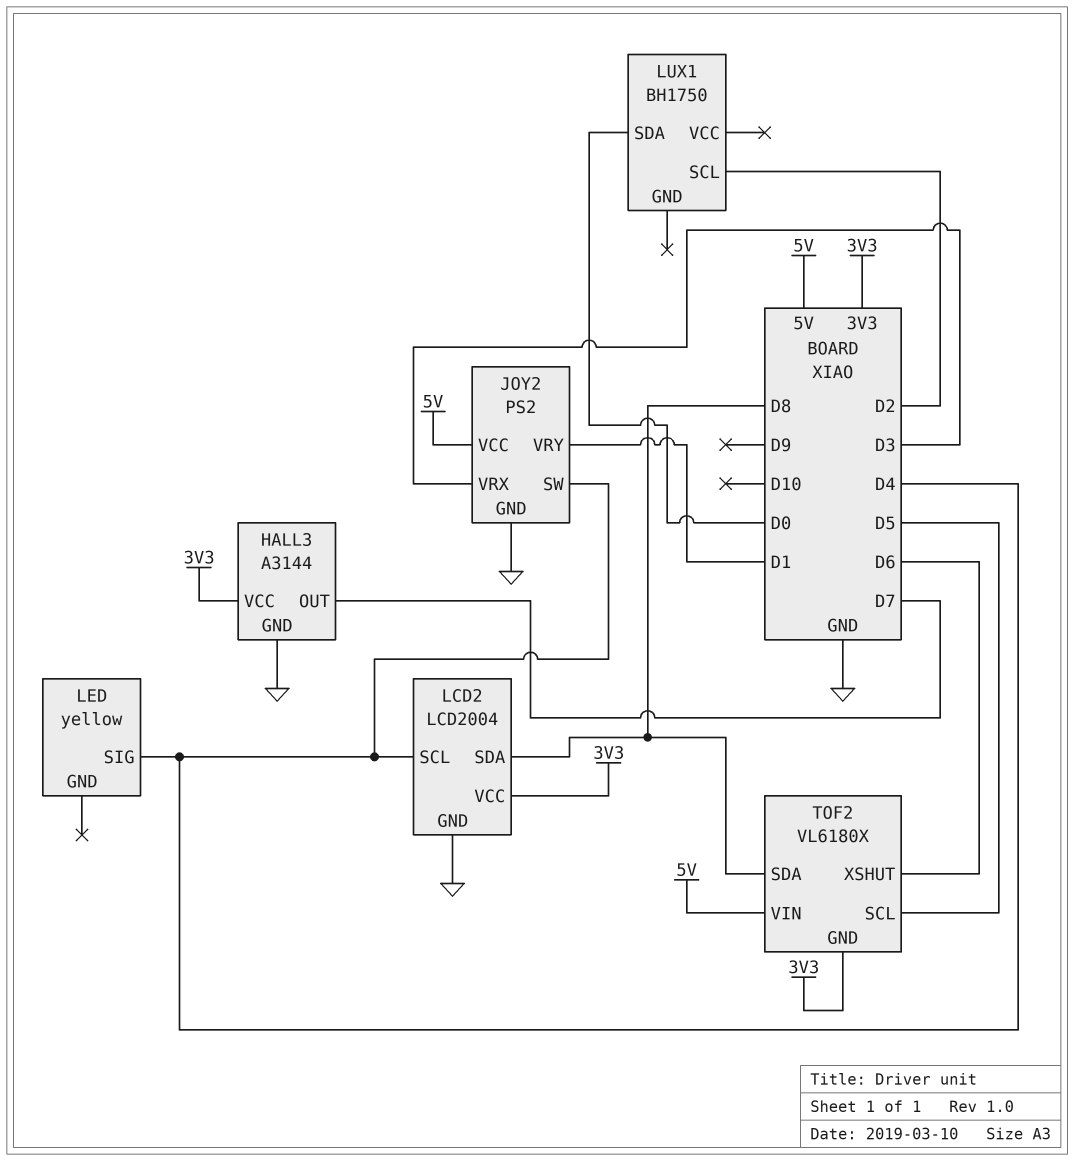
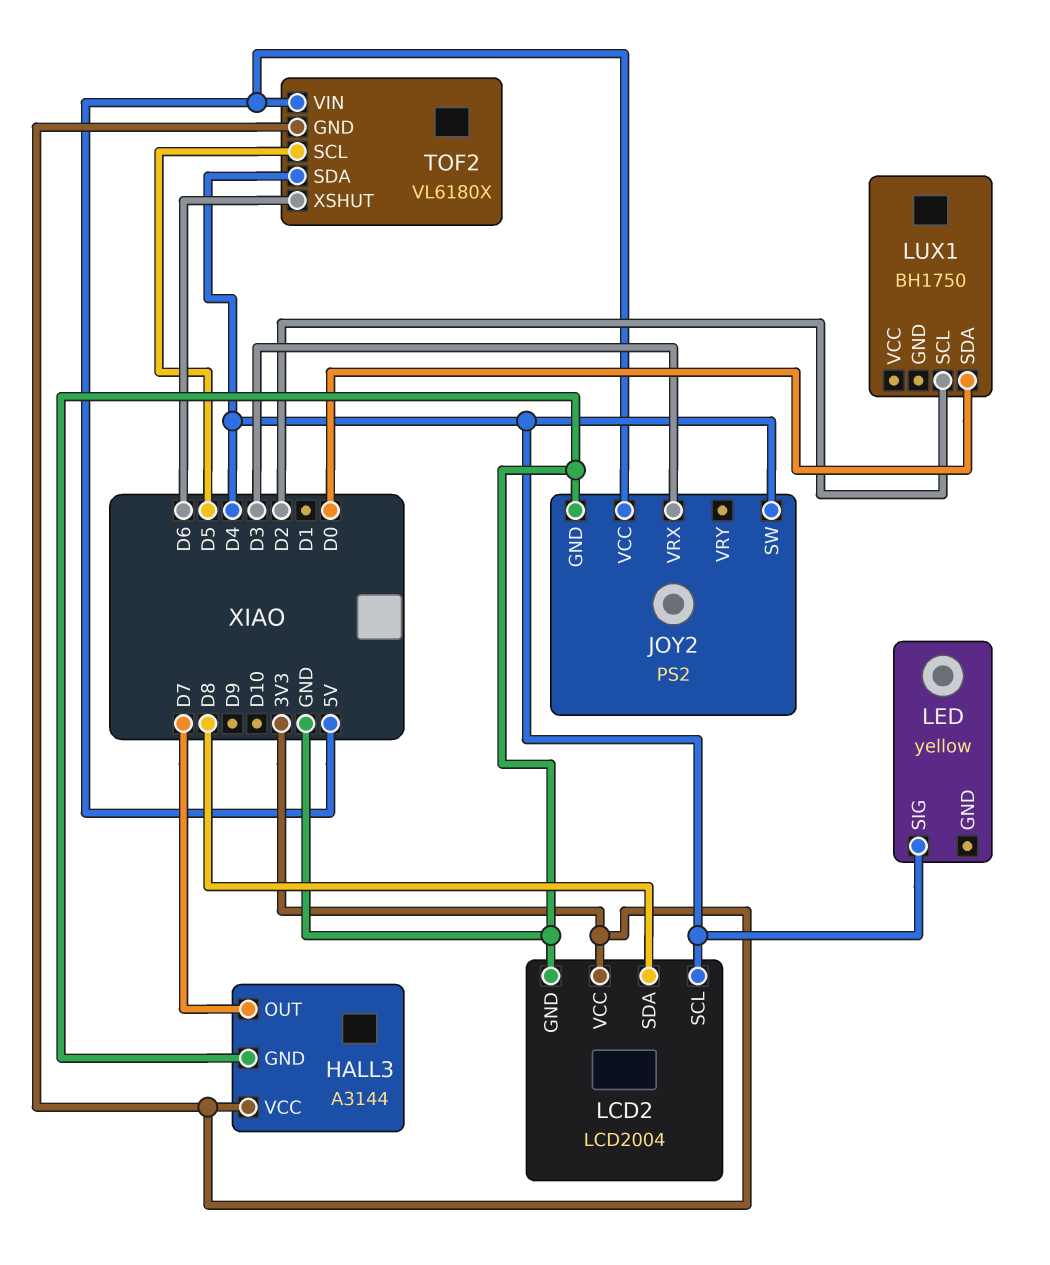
JOY2 pin VRY: D1 -> none
TOF2 pin SDA: D8 -> D4

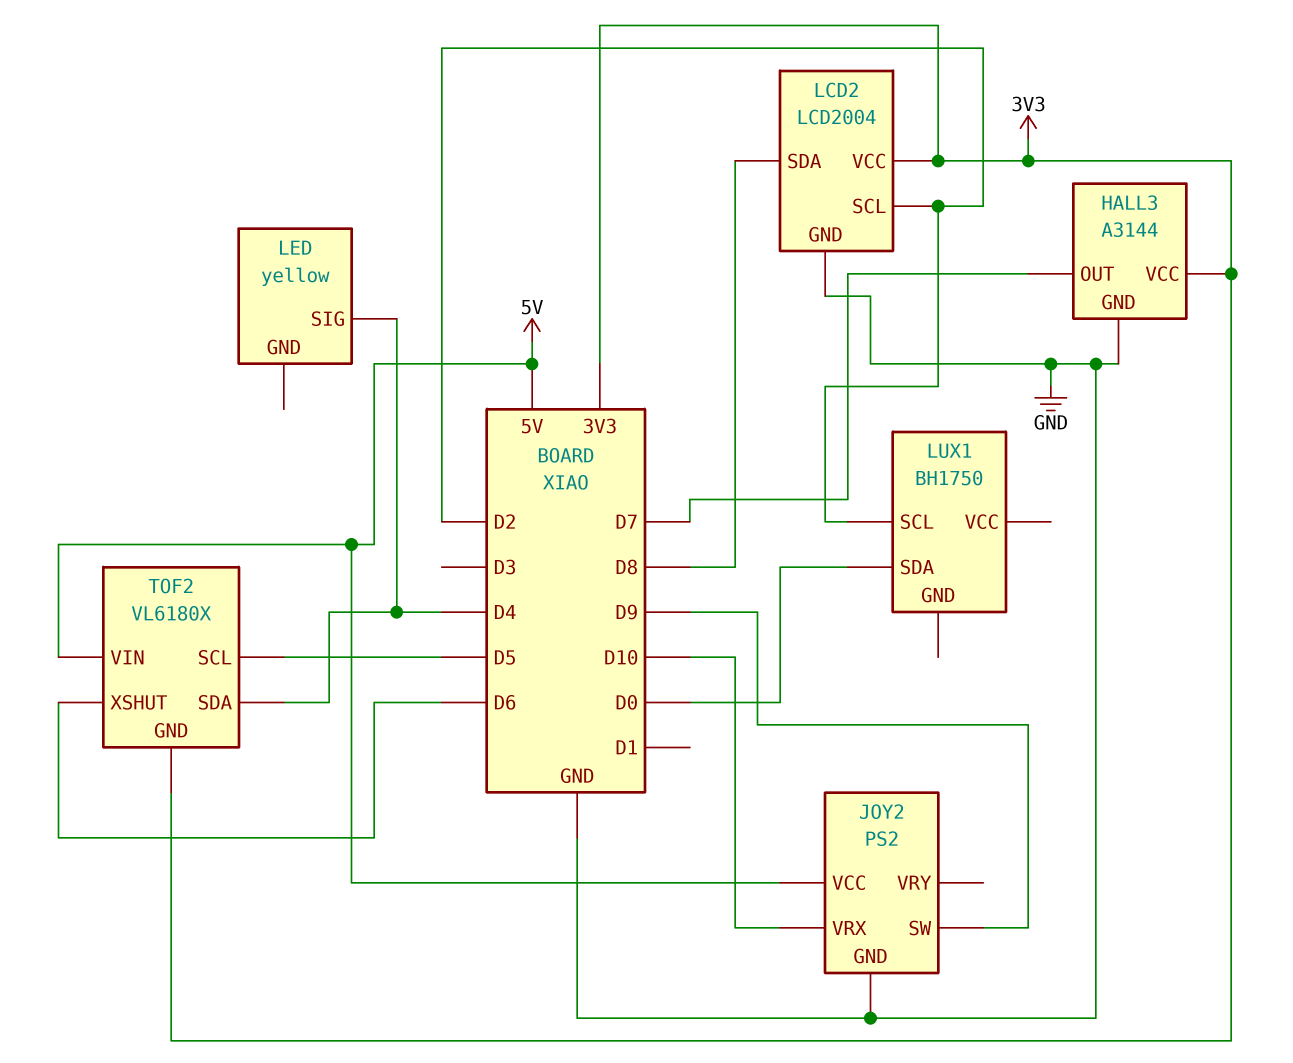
JOY2 pin SW: D4 -> D9
JOY2 pin VRX: D3 -> D10
LCD2 pin SCL: D4 -> D2

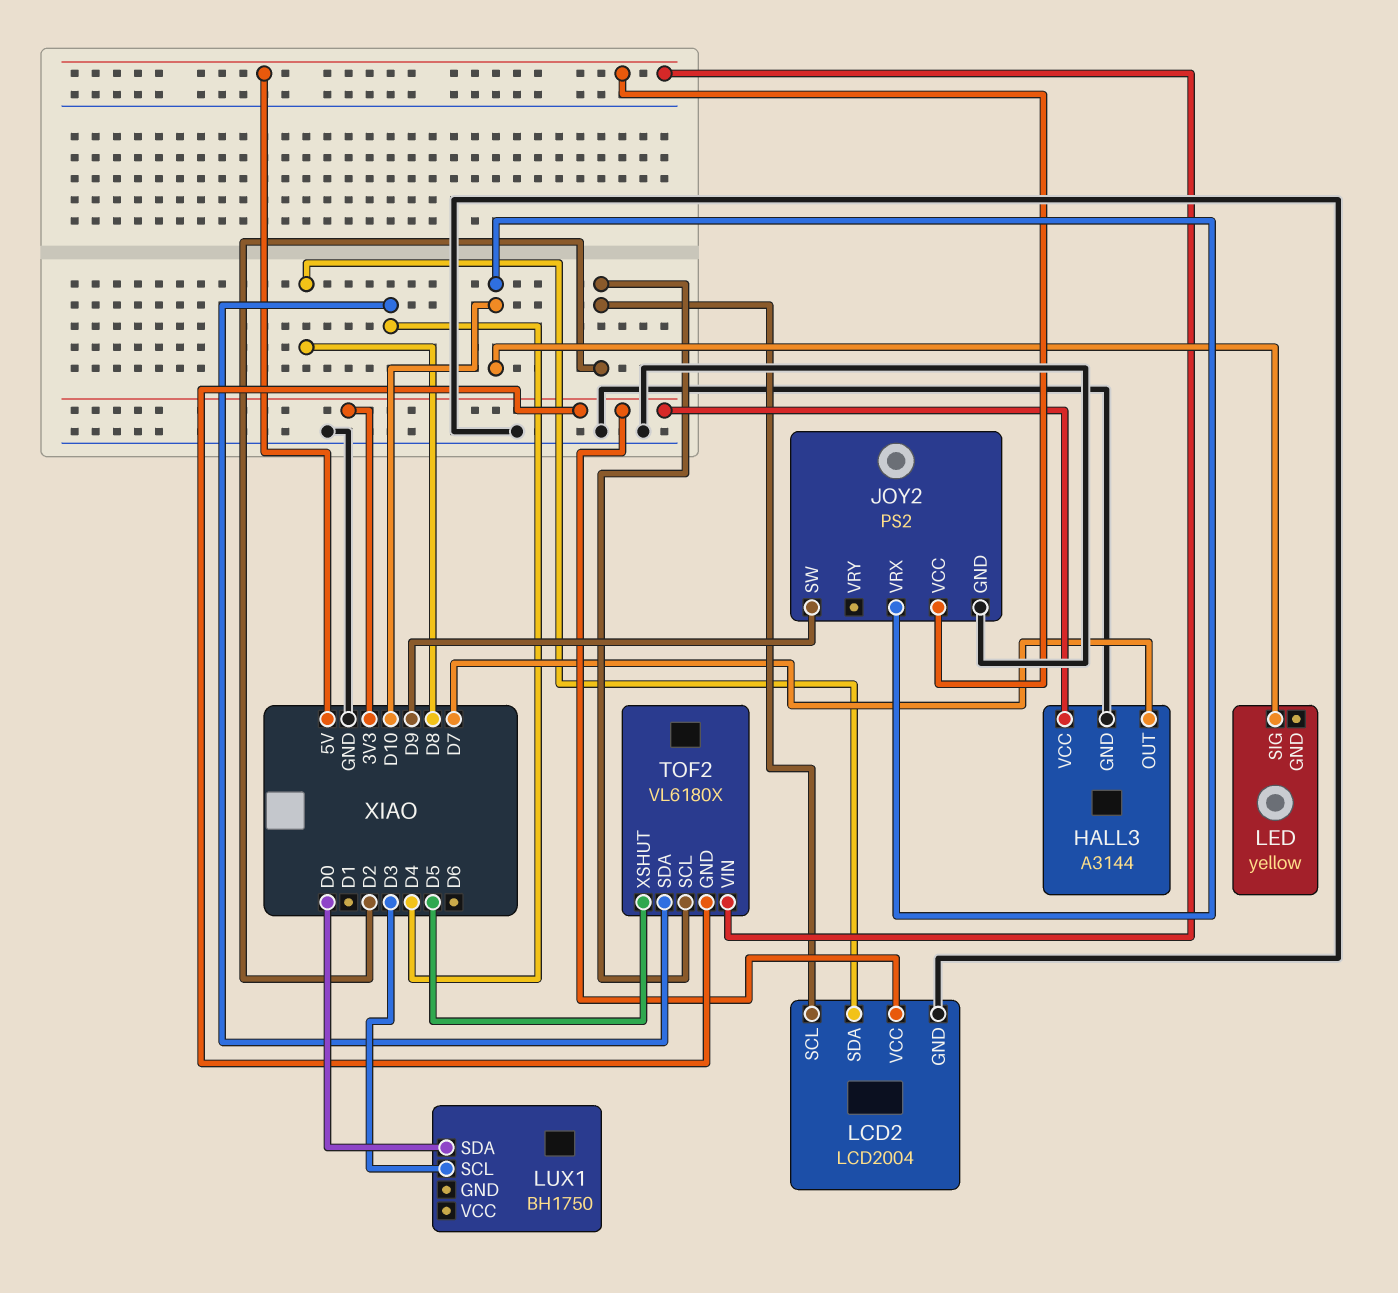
LED pin SIG: D4 -> D10
LUX1 pin SCL: D2 -> D3
TOF2 pin SCL: D5 -> D2
TOF2 pin XSHUT: D6 -> D5

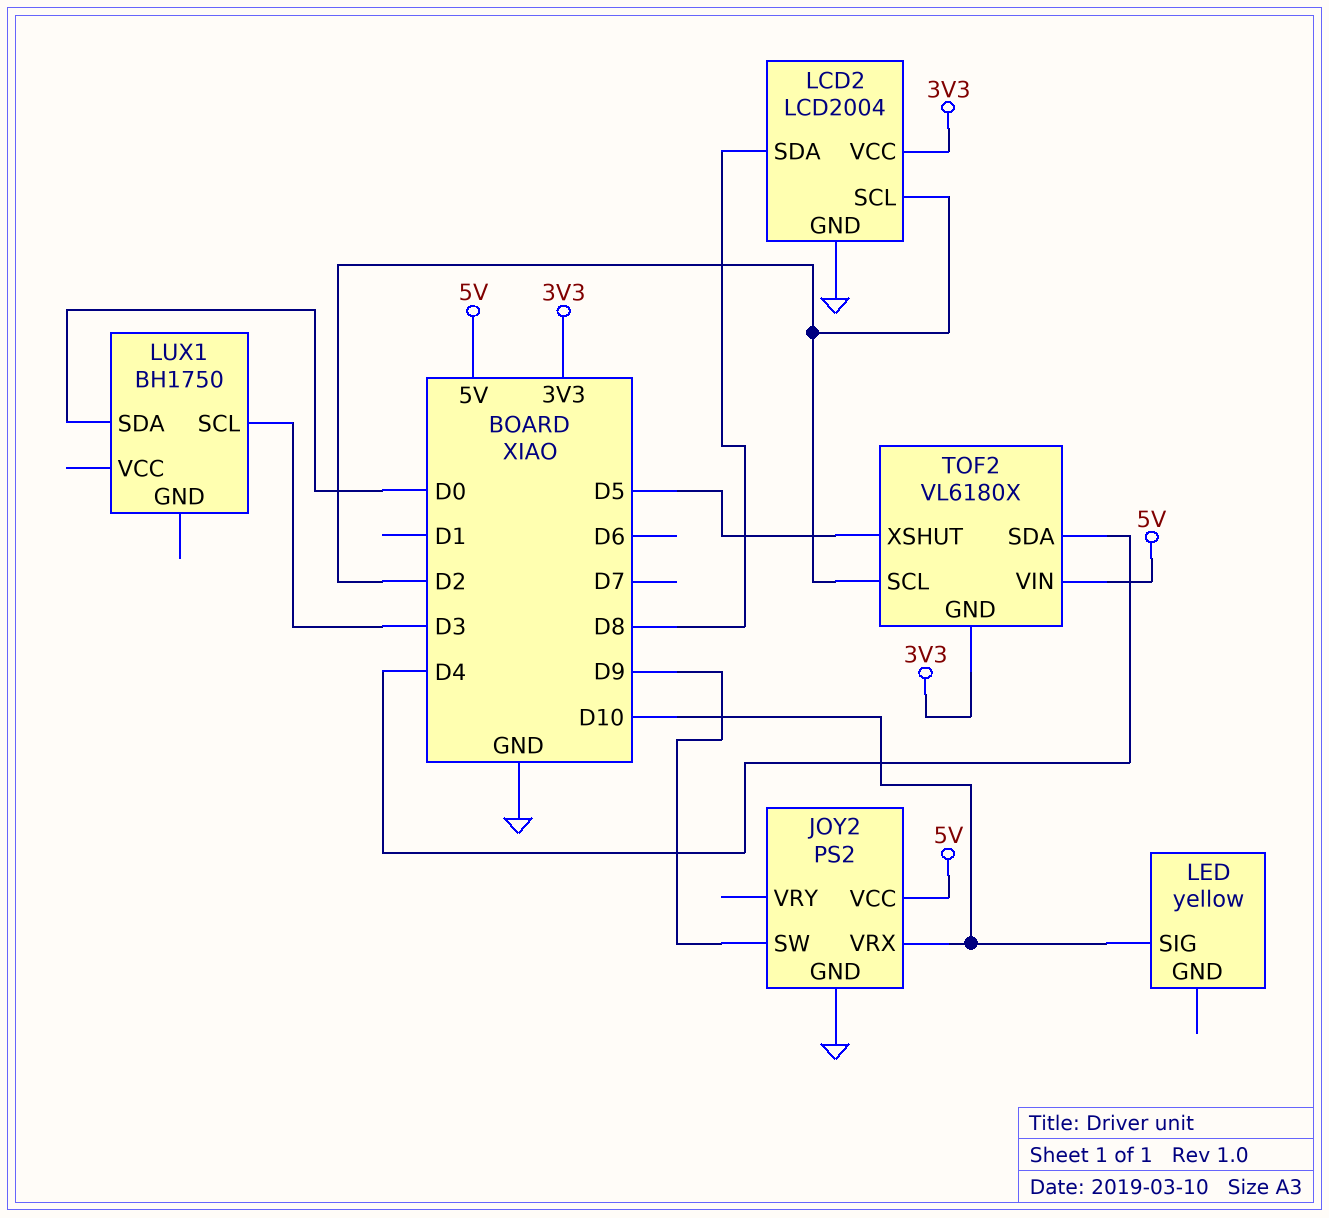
HALL3: A3144 -> none
HALL3 pin GND: GND -> none
HALL3 pin OUT: D7 -> none
HALL3 pin VCC: 3V3 -> none

